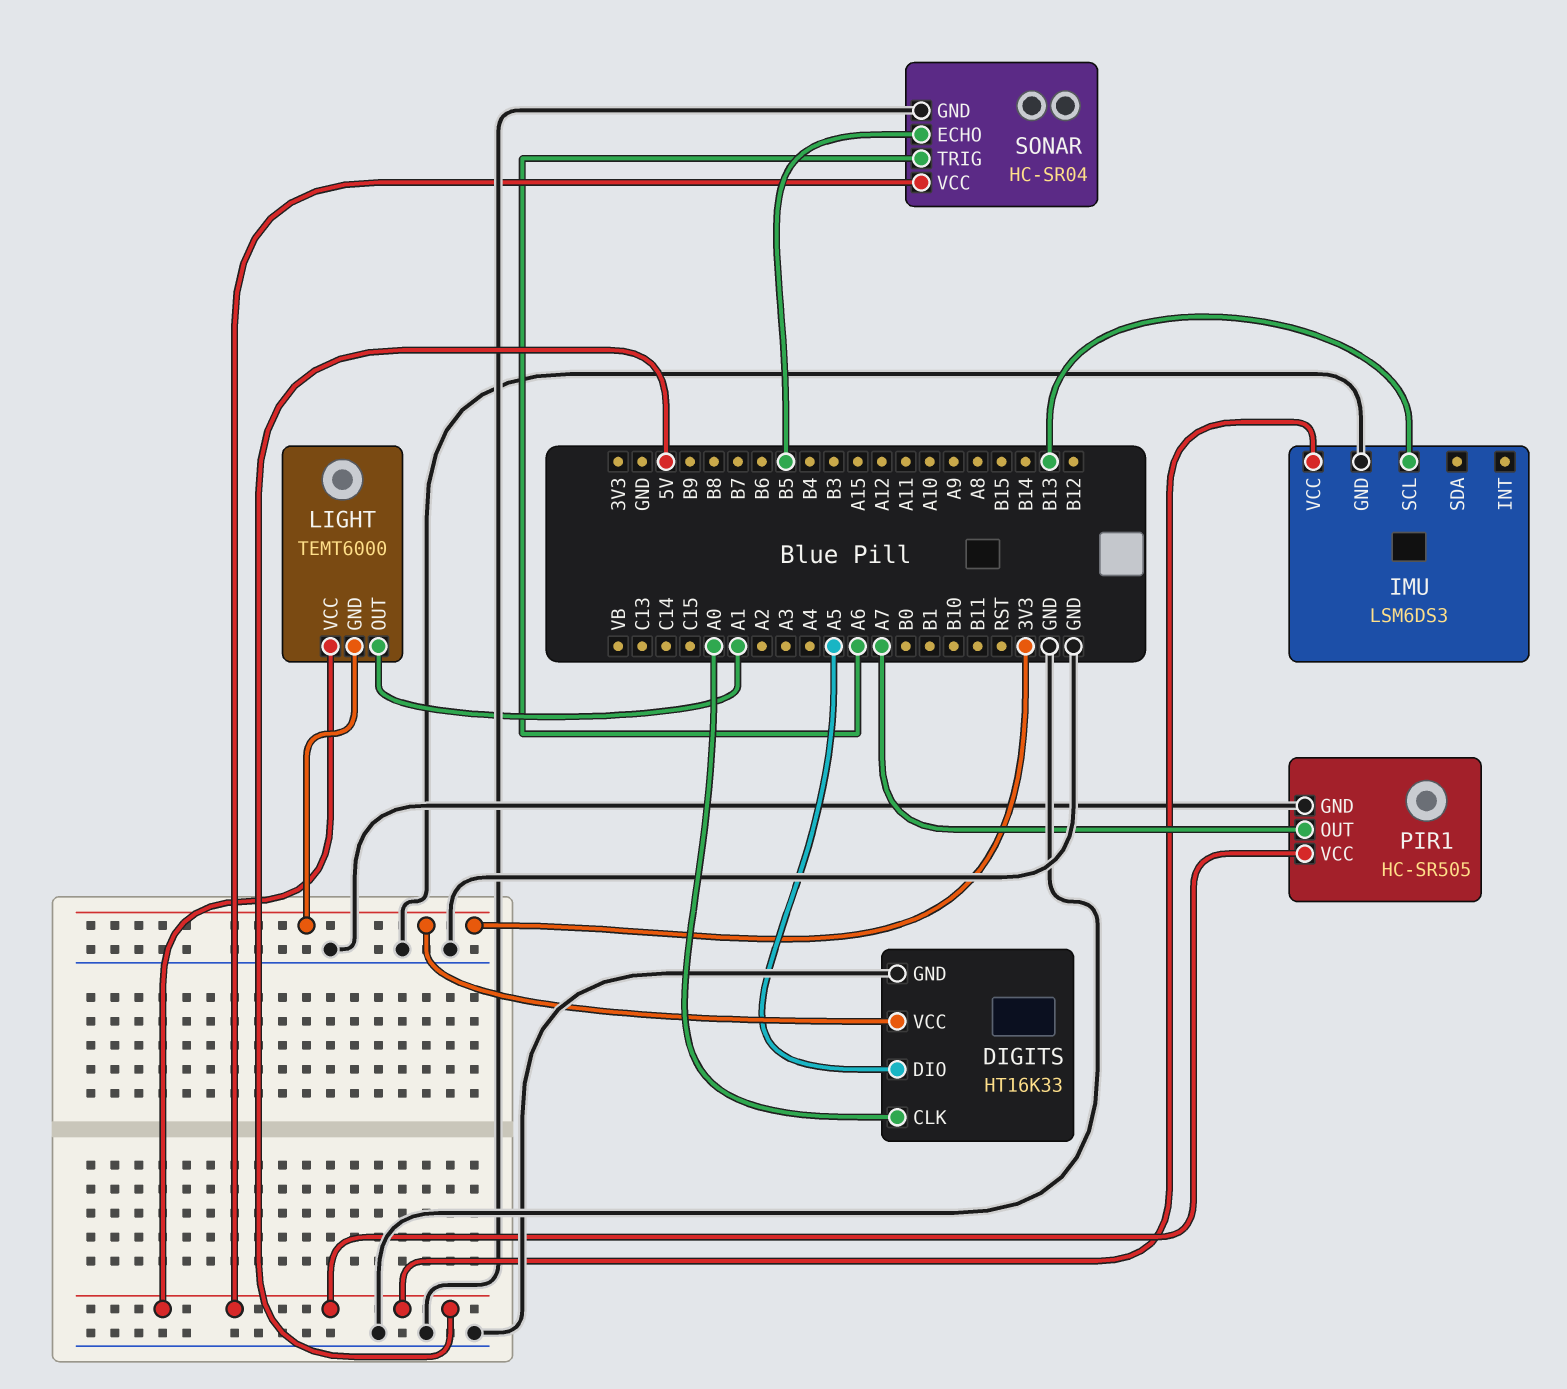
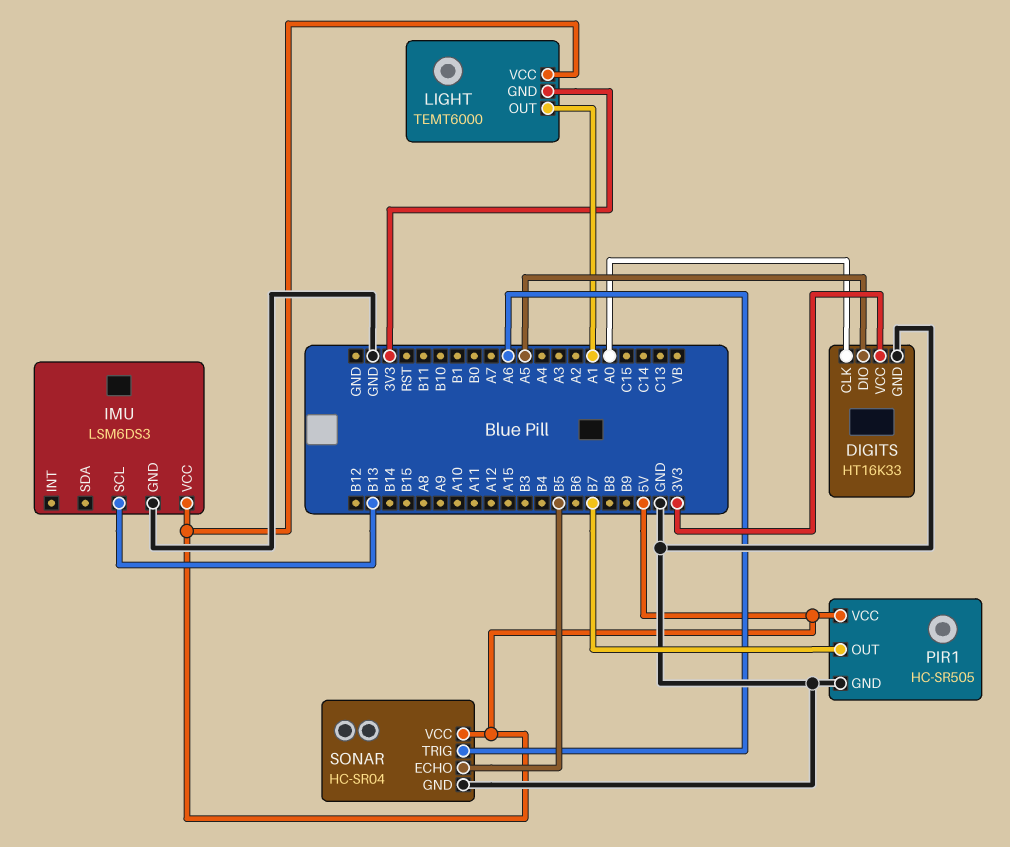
PIR1 pin OUT: A7 -> B7

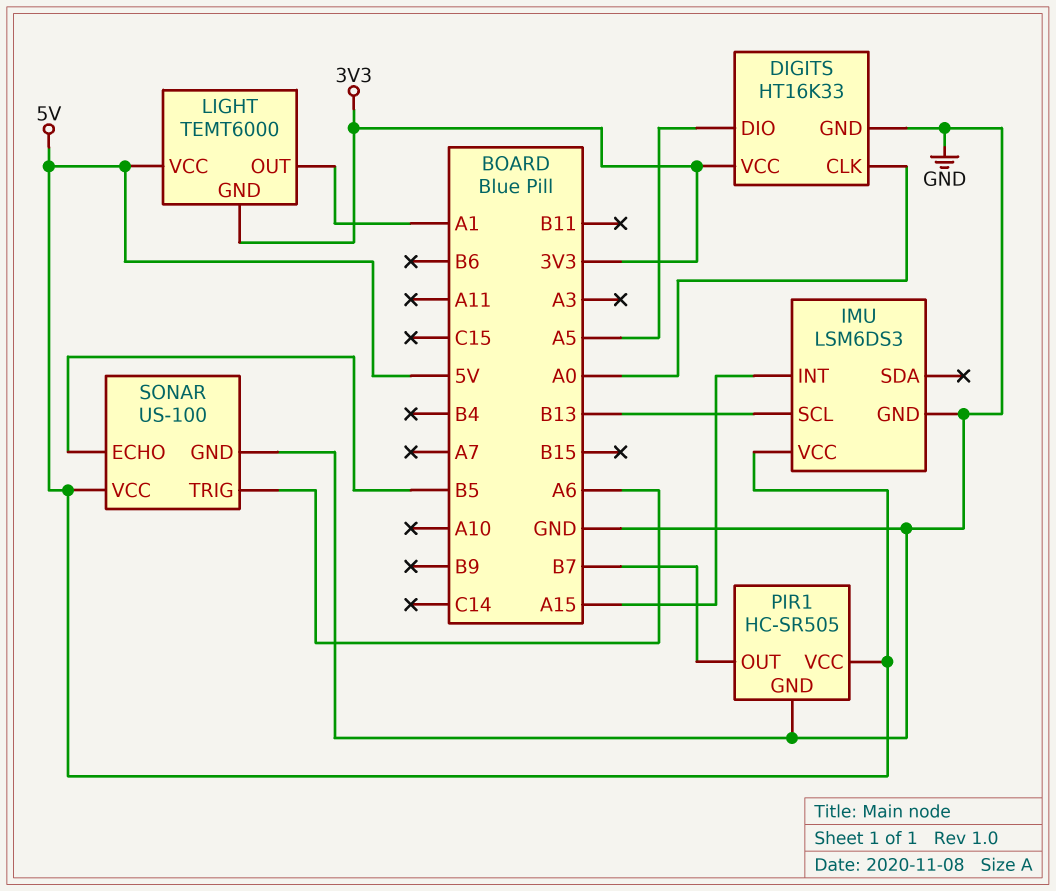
IMU pin INT: none -> A15
SONAR: HC-SR04 -> US-100

